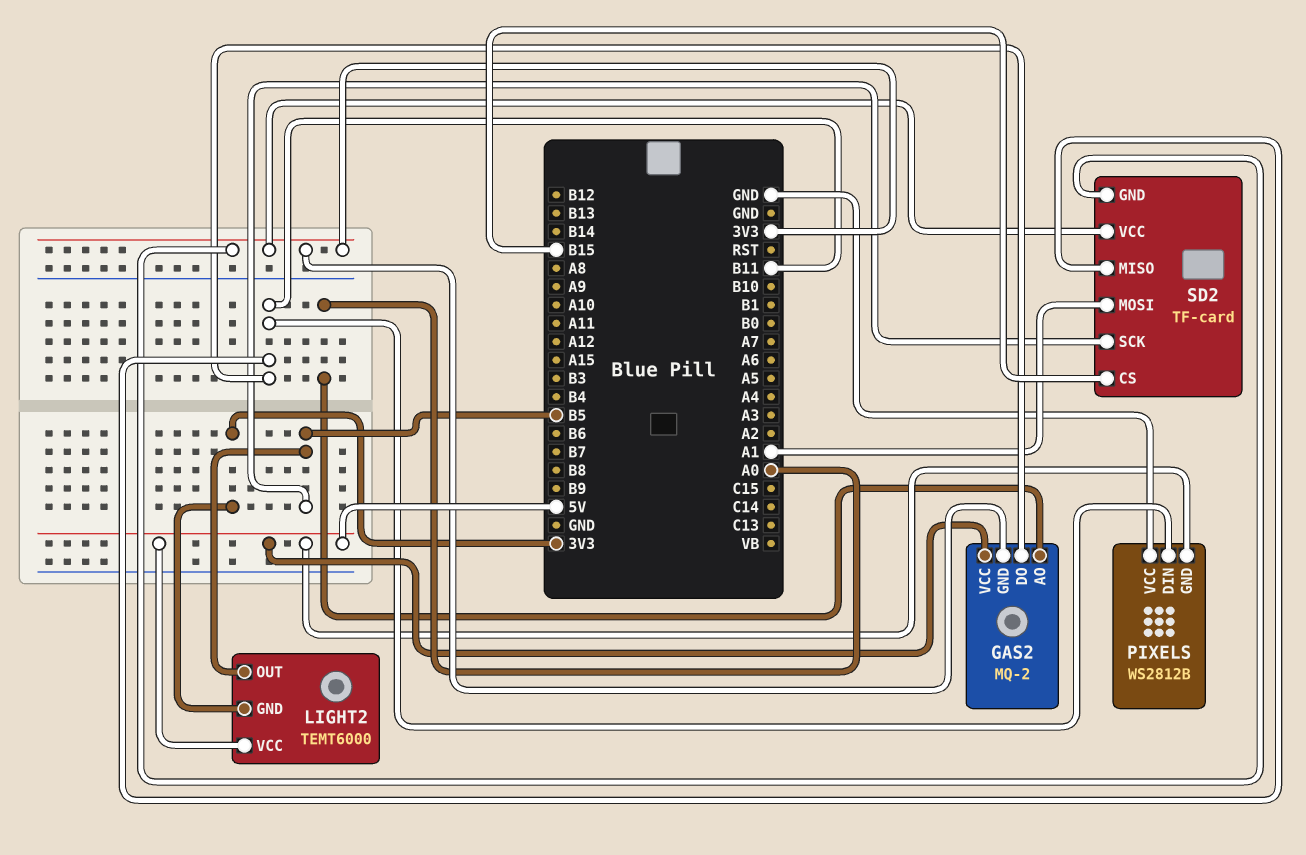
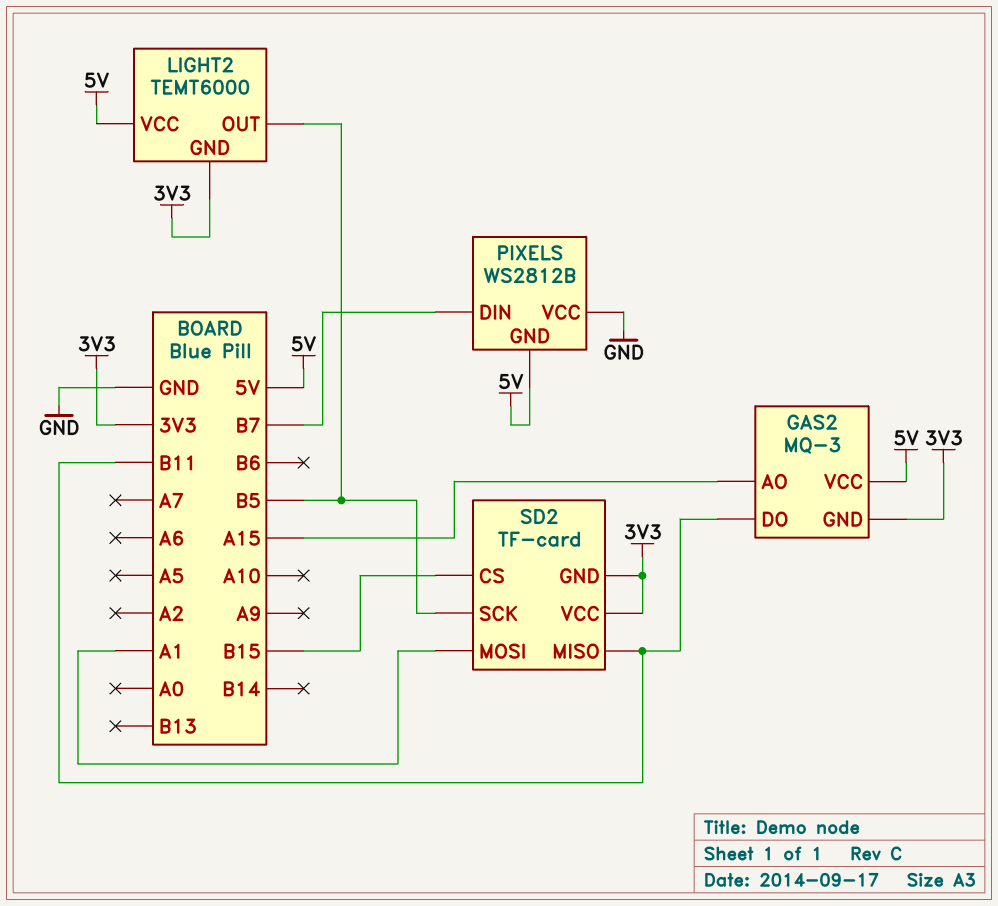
GAS2: MQ-2 -> MQ-3
GAS2 pin AO: A0 -> A15
PIXELS pin DIN: B11 -> B7

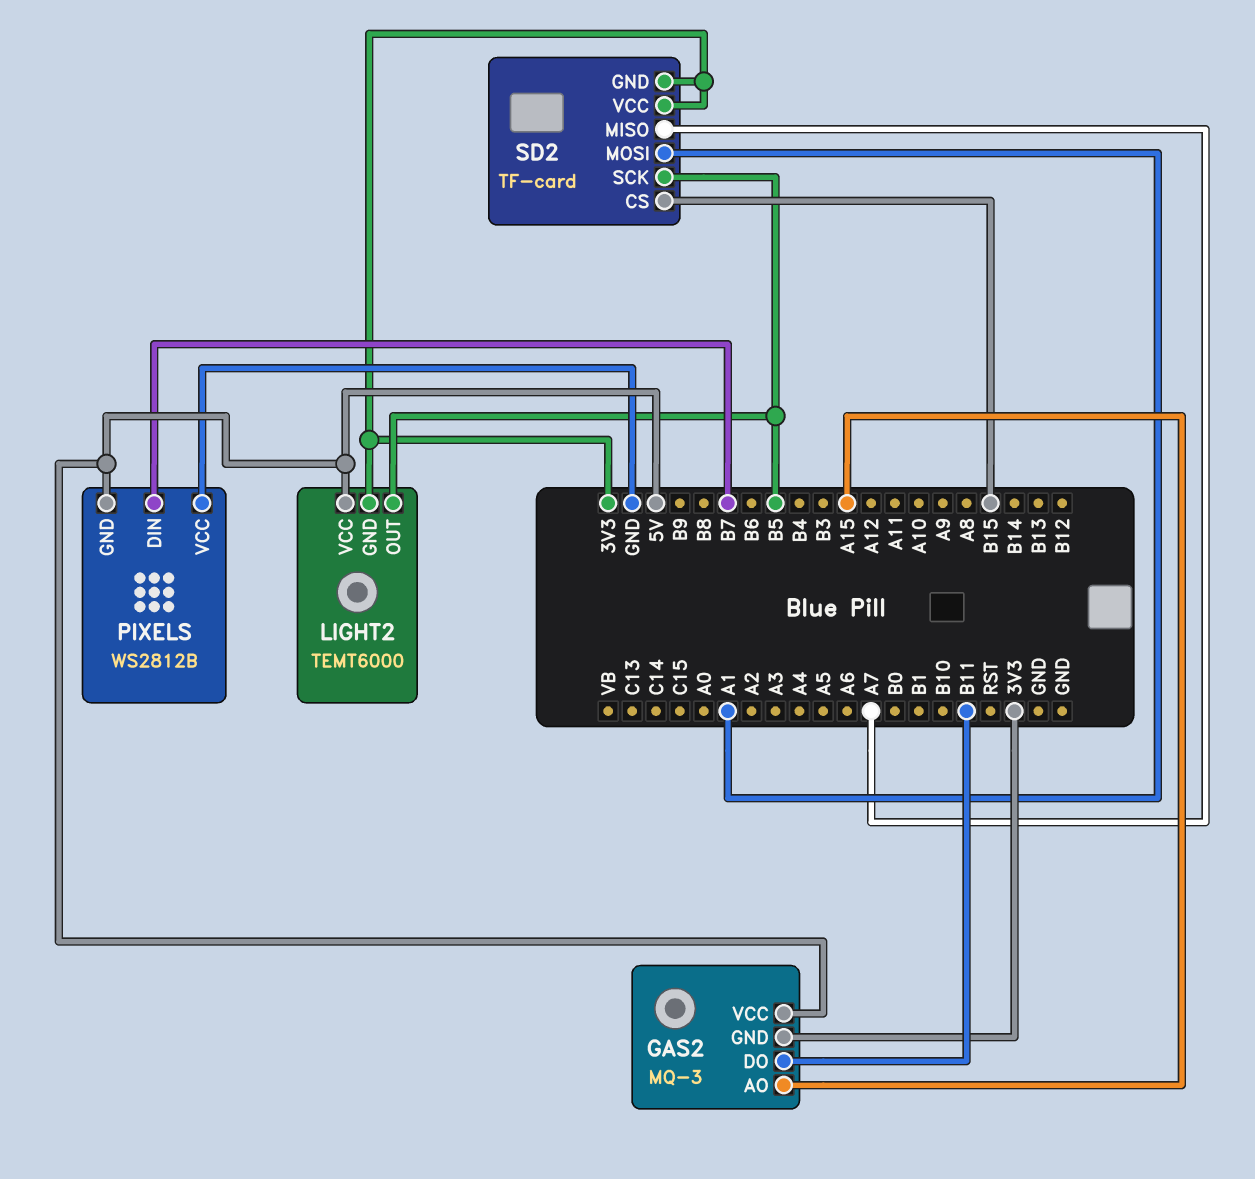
SD2 pin MISO: B11 -> A7

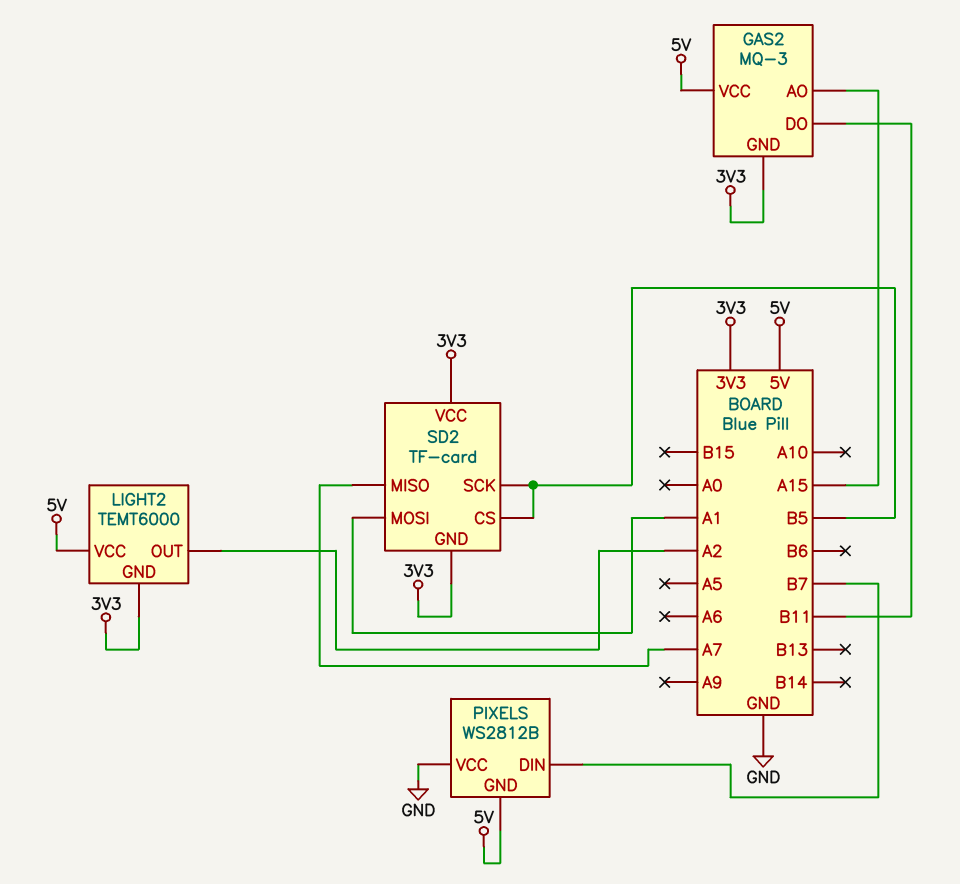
LIGHT2 pin OUT: B5 -> A2
SD2 pin CS: B15 -> B5

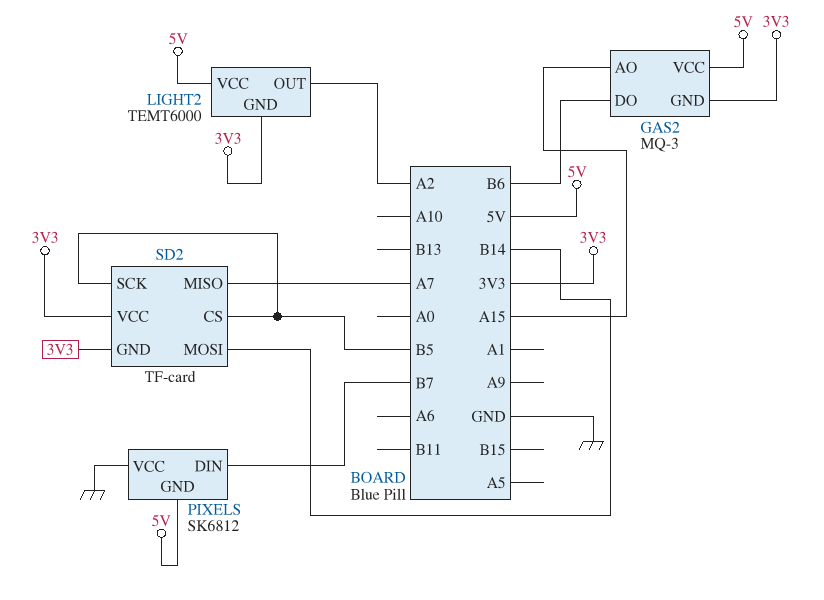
GAS2 pin DO: B11 -> B6
PIXELS: WS2812B -> SK6812
SD2 pin MOSI: A1 -> B14

